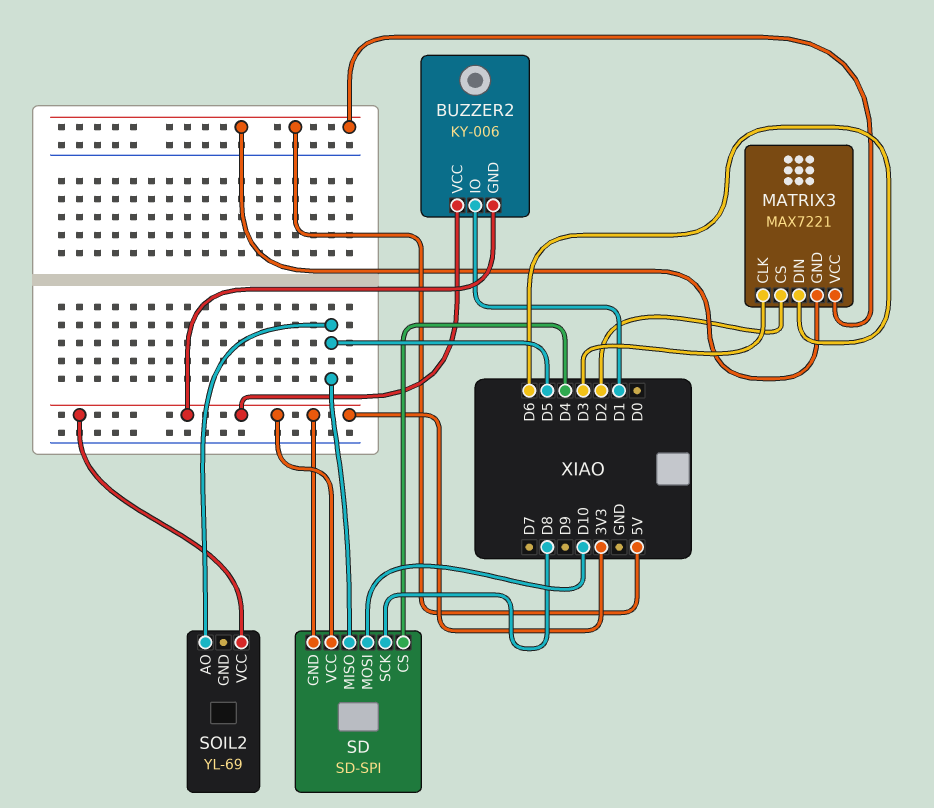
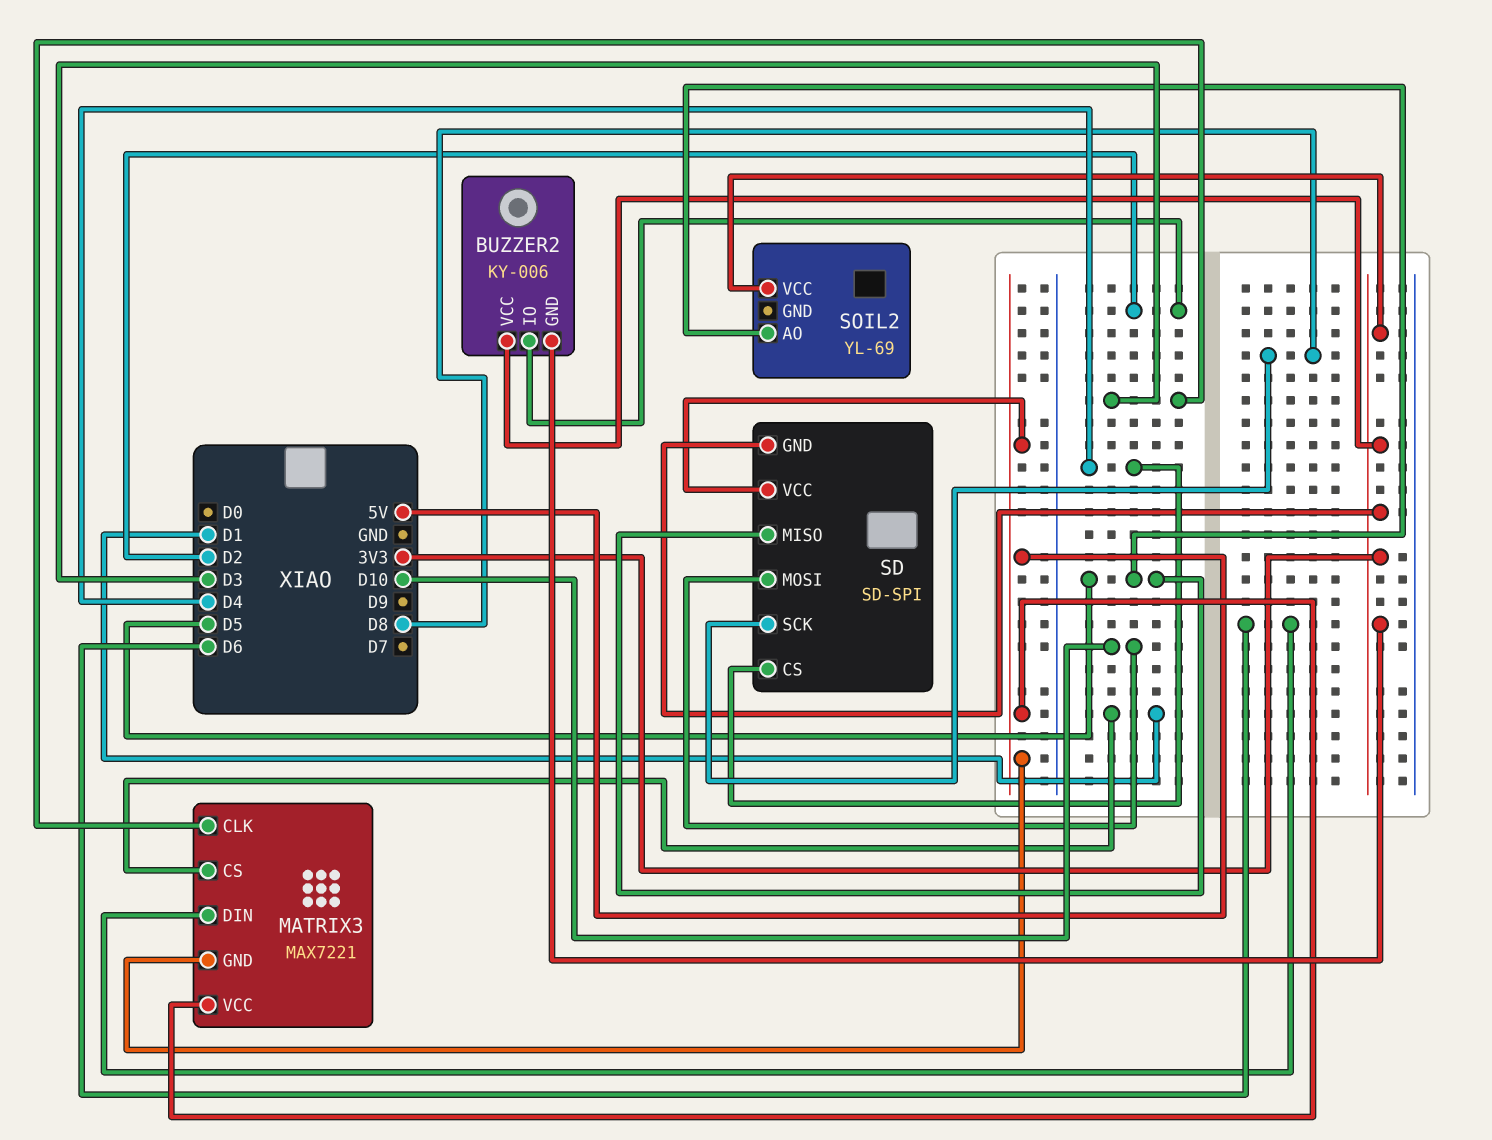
BUZZER2 pin IO: D1 -> D2
MATRIX3 pin CS: D2 -> D1
SD pin VCC: 3V3 -> 5V

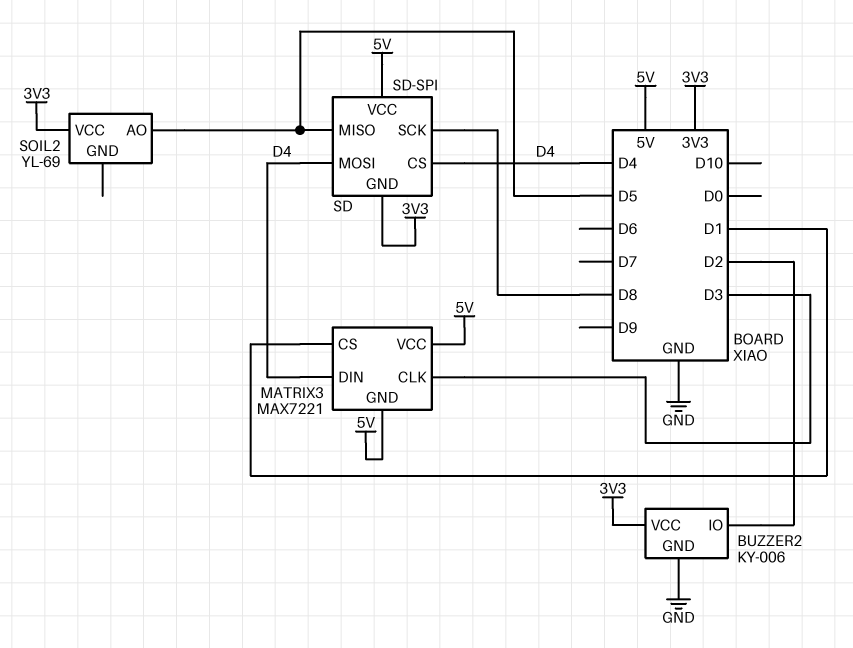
BUZZER2 pin GND: 3V3 -> GND
MATRIX3 pin DIN: D6 -> D4
SD pin MOSI: D10 -> D4

